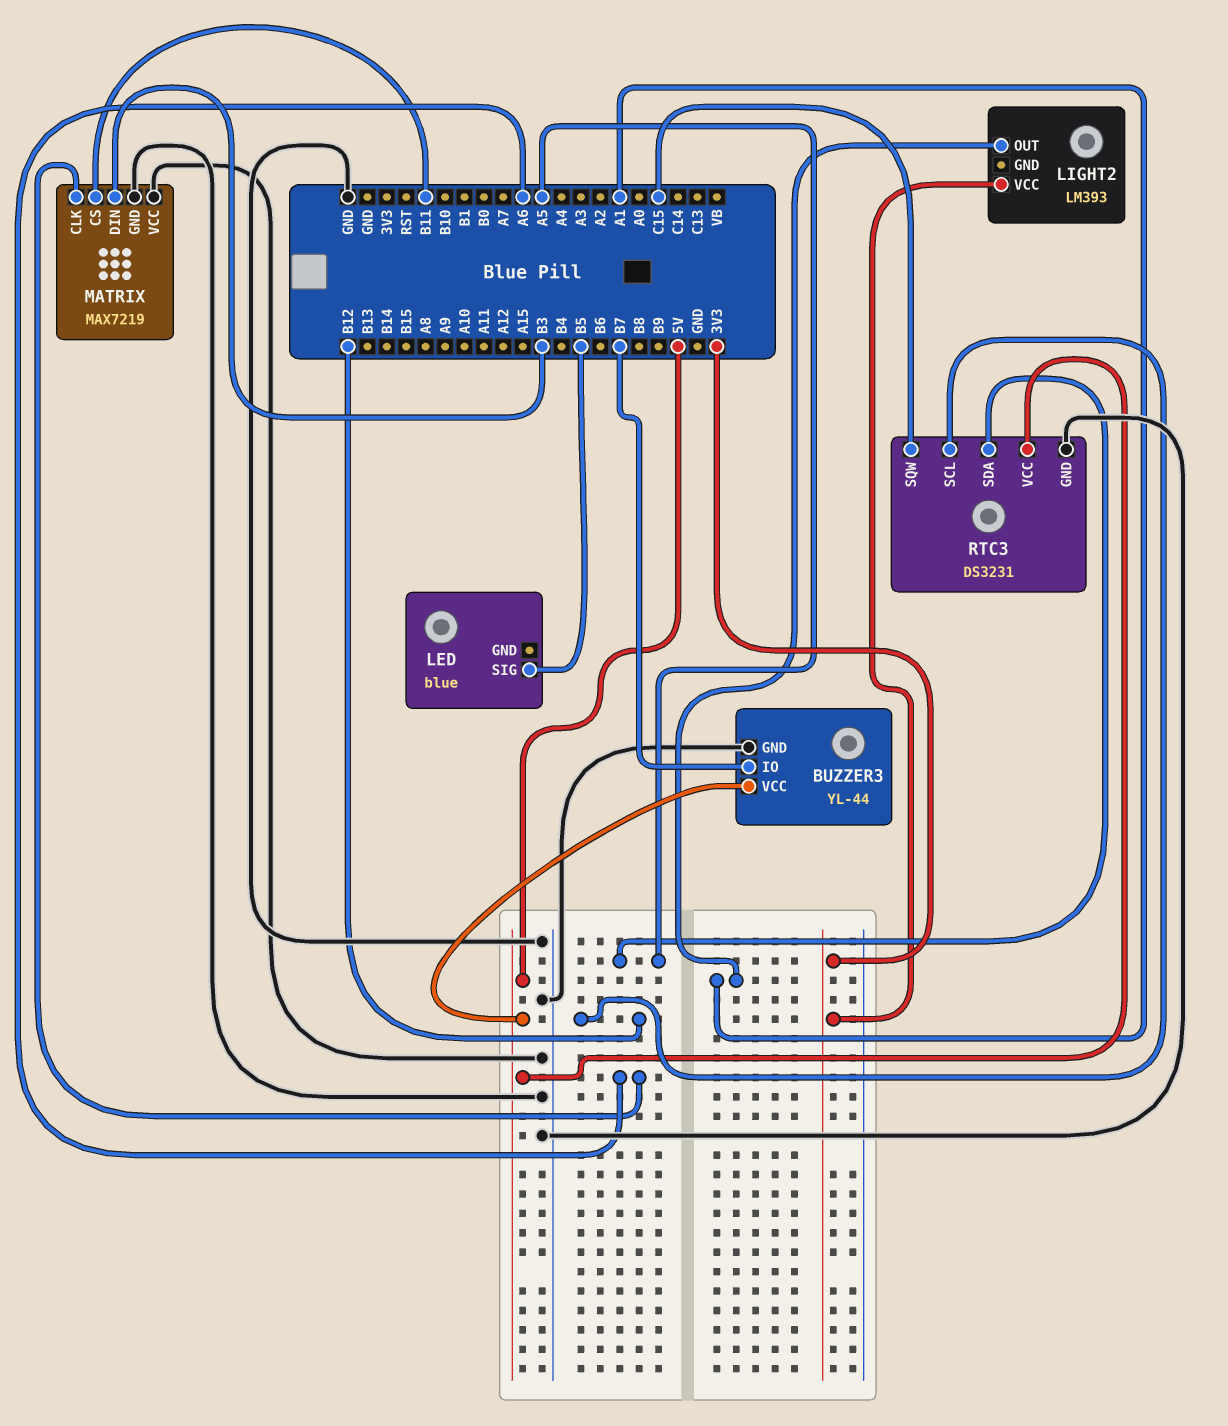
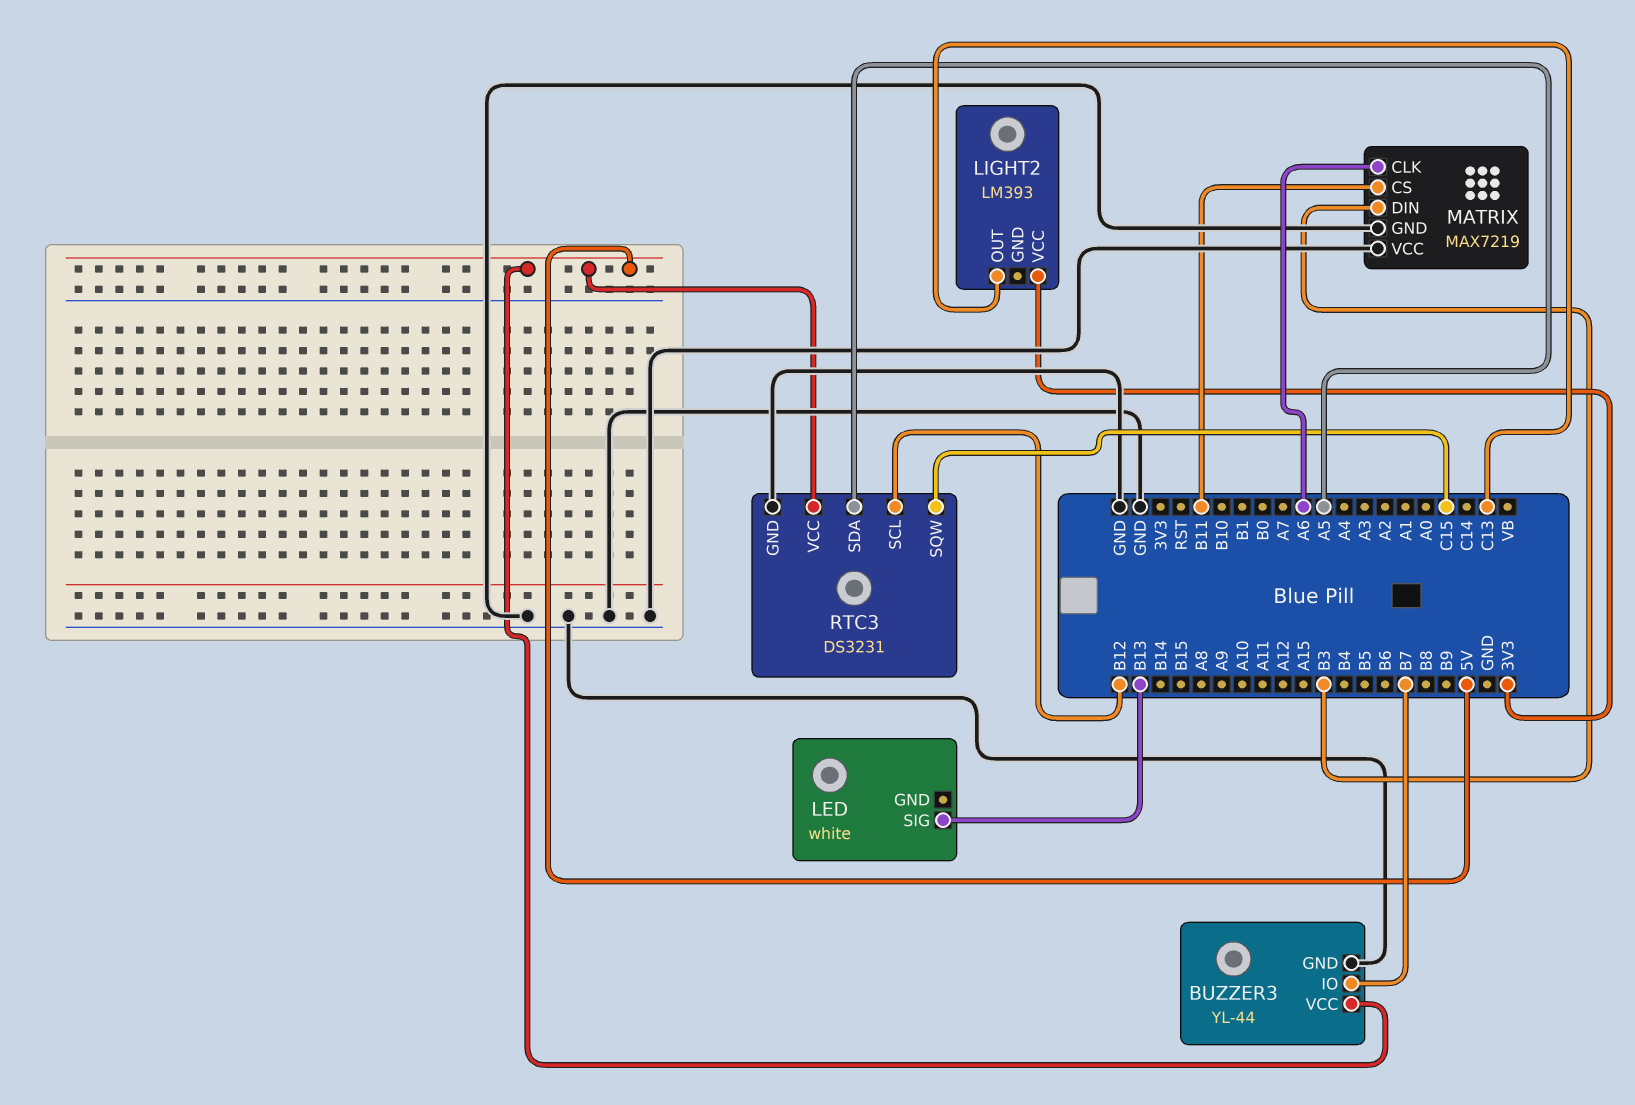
LED: blue -> white
LED pin SIG: B5 -> B13
LIGHT2 pin OUT: A1 -> C13

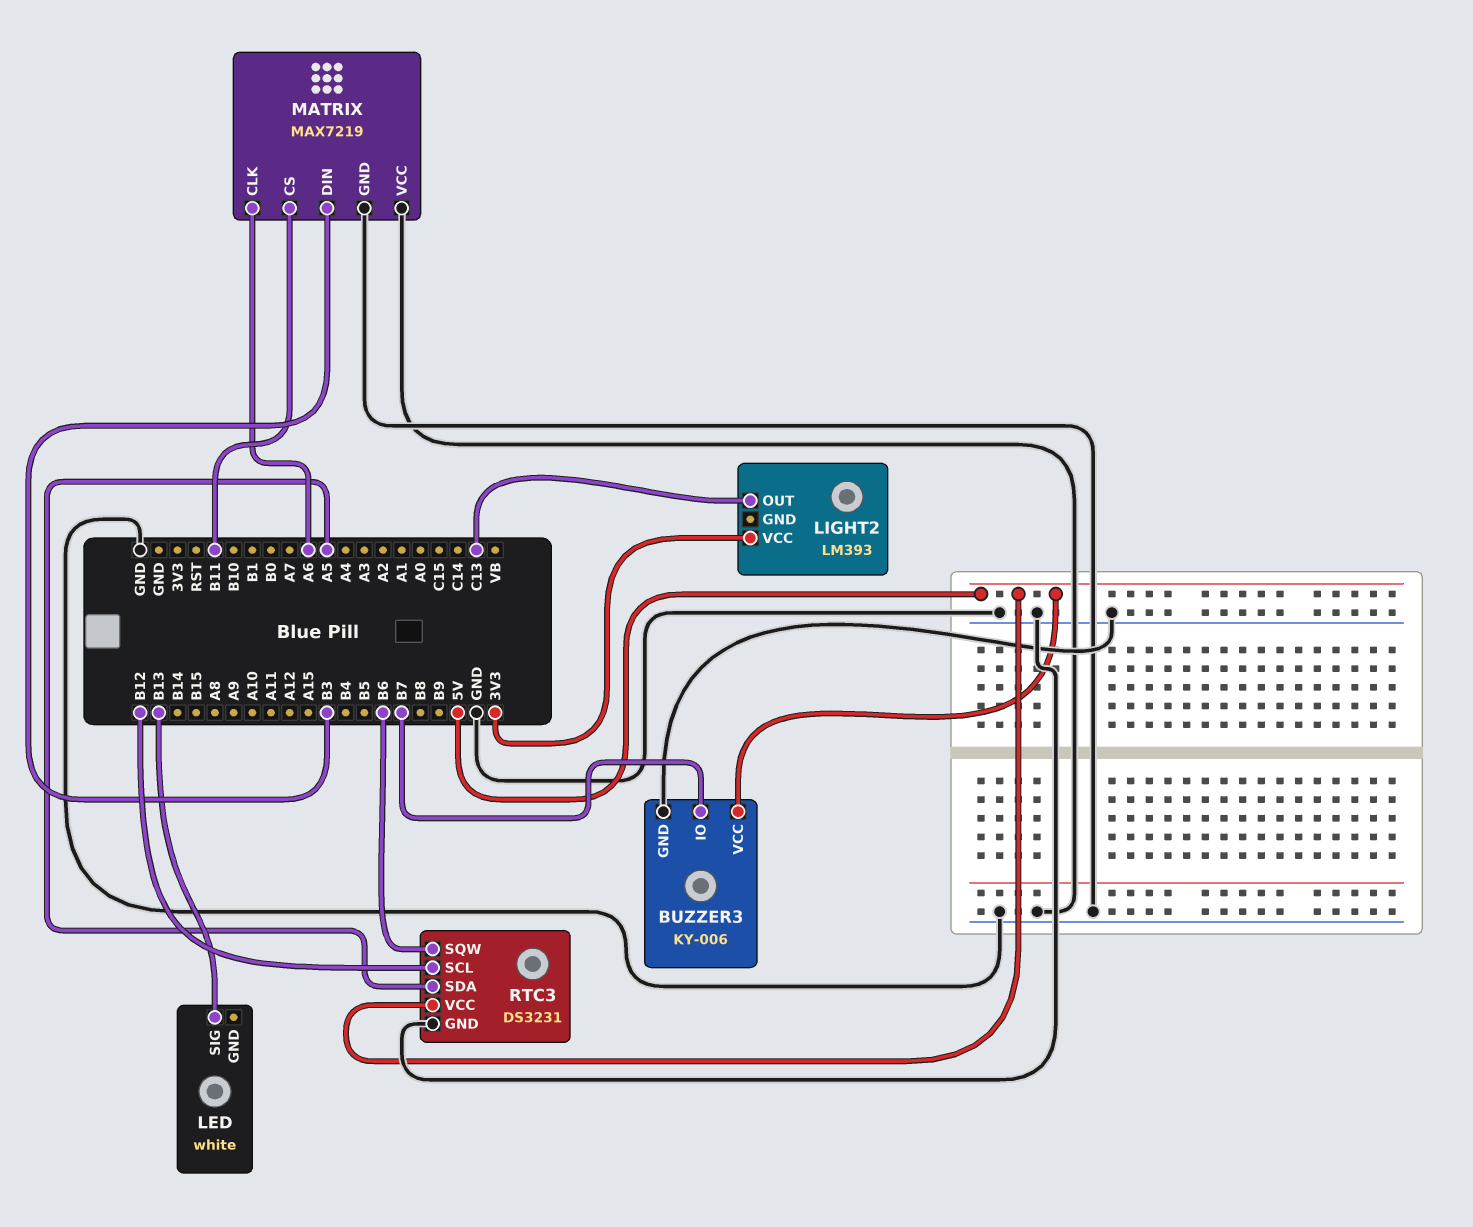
BUZZER3: YL-44 -> KY-006
RTC3 pin SQW: C15 -> B6

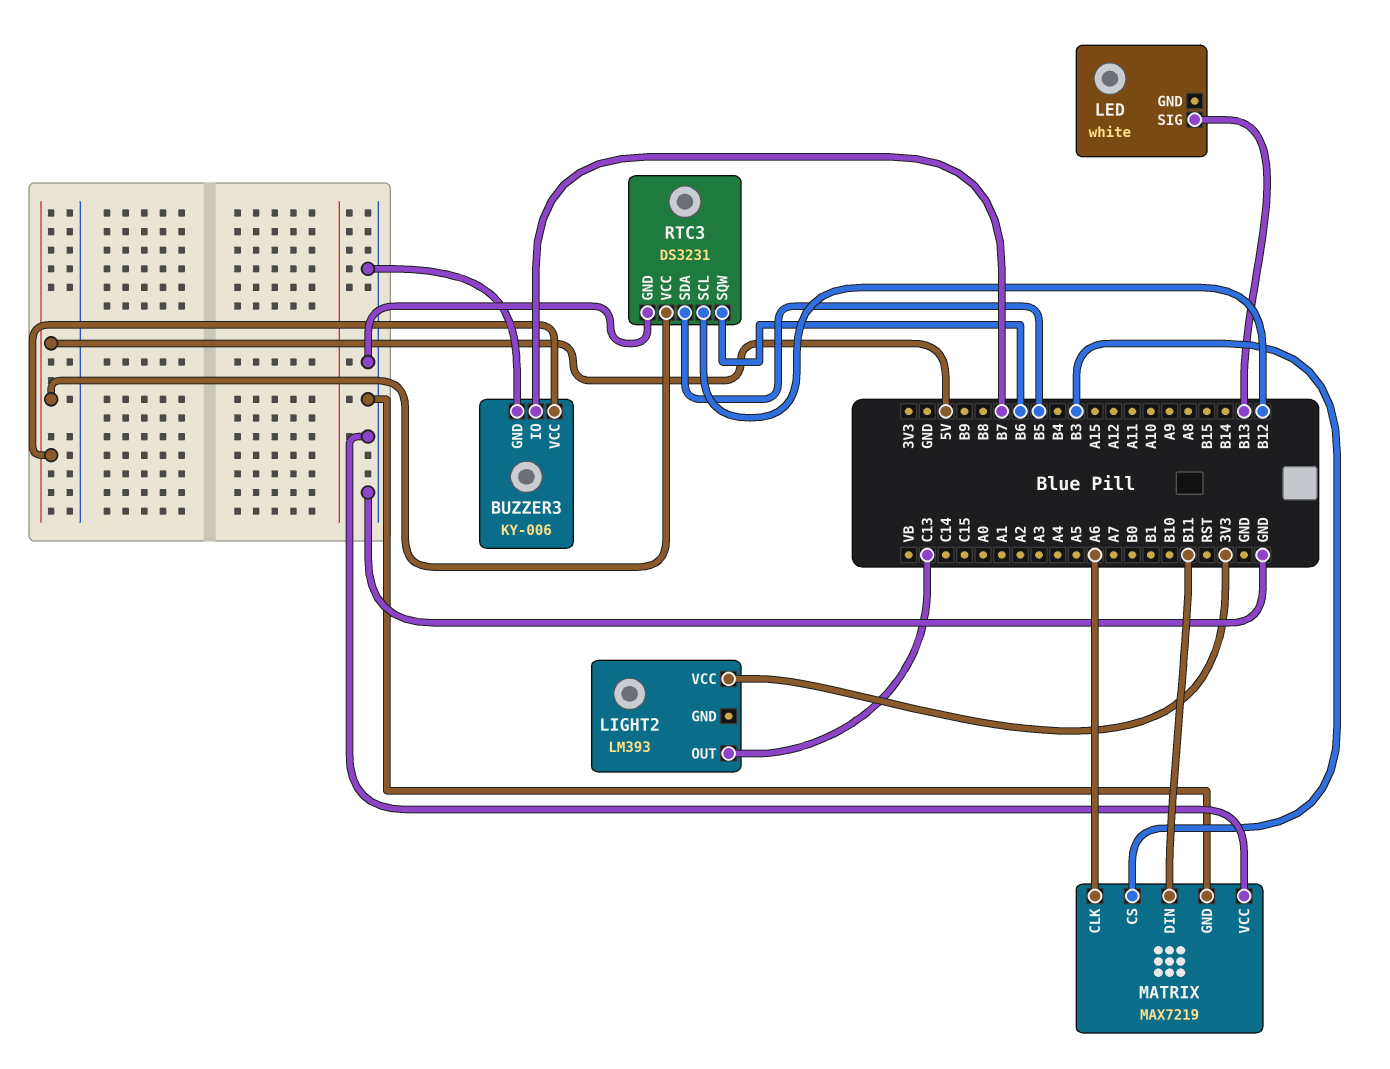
MATRIX pin CS: B11 -> B3
MATRIX pin DIN: B3 -> B11
RTC3 pin SDA: A5 -> B5

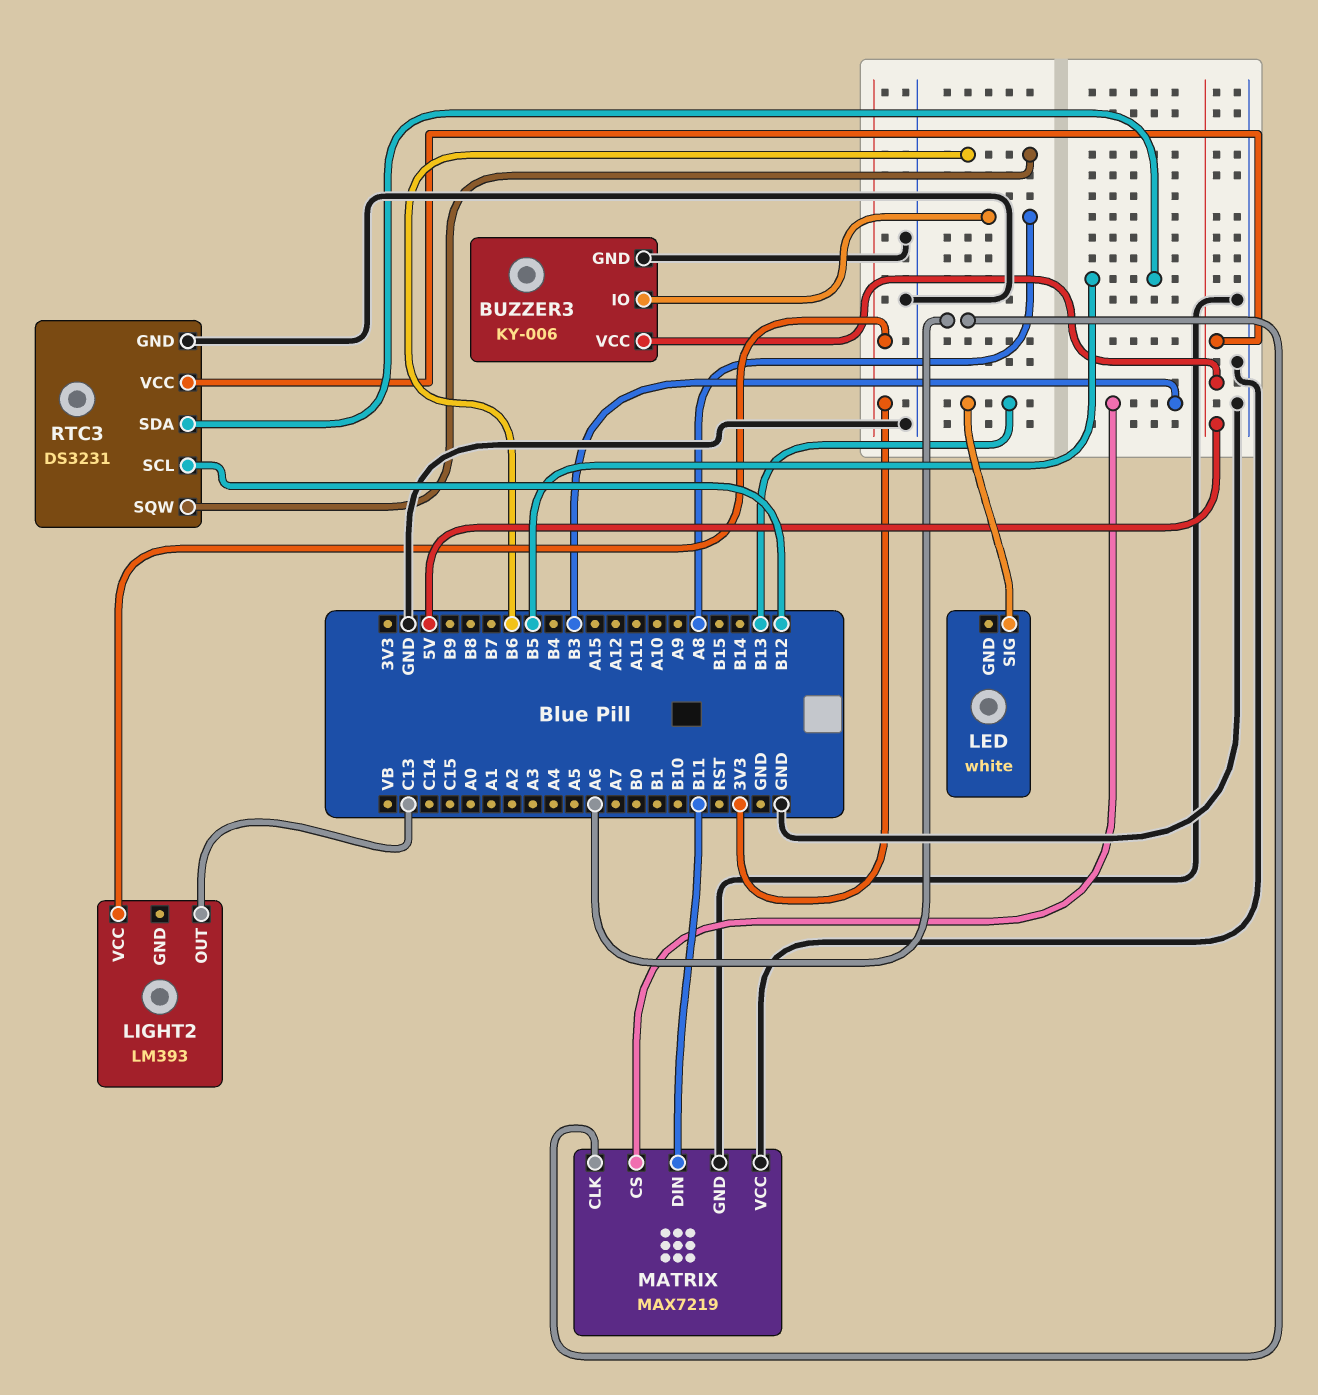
BUZZER3 pin IO: B7 -> A8

